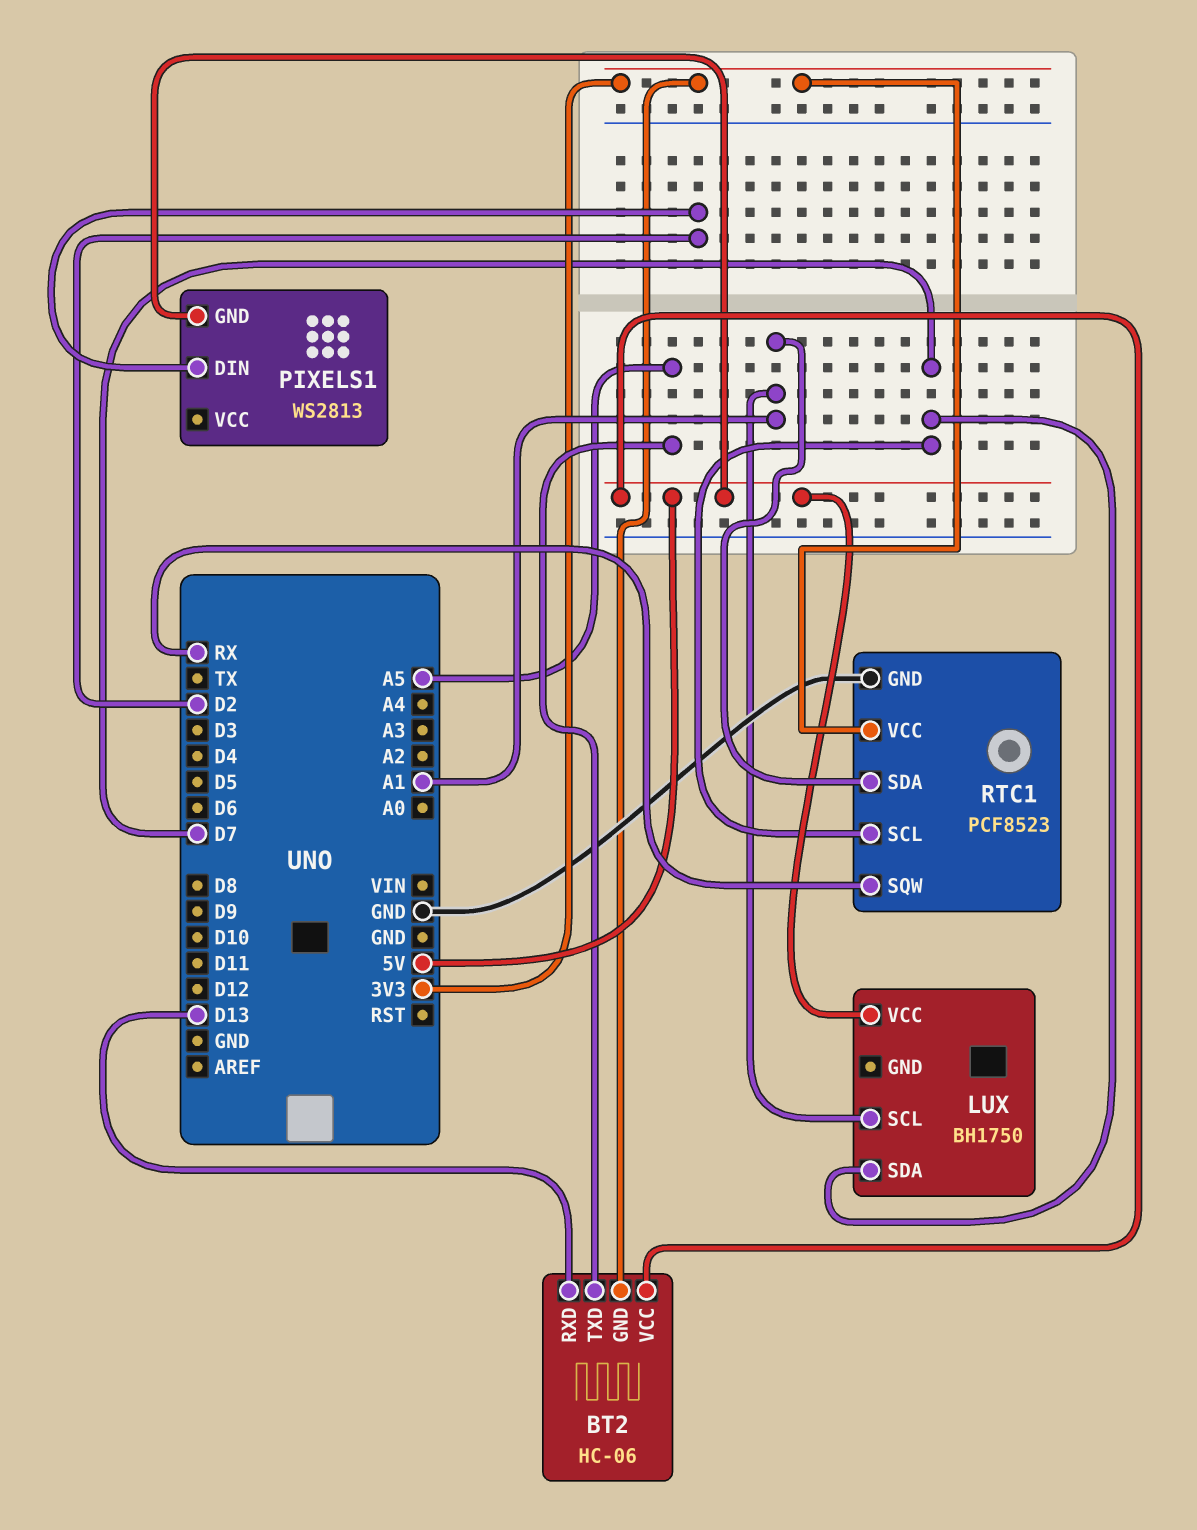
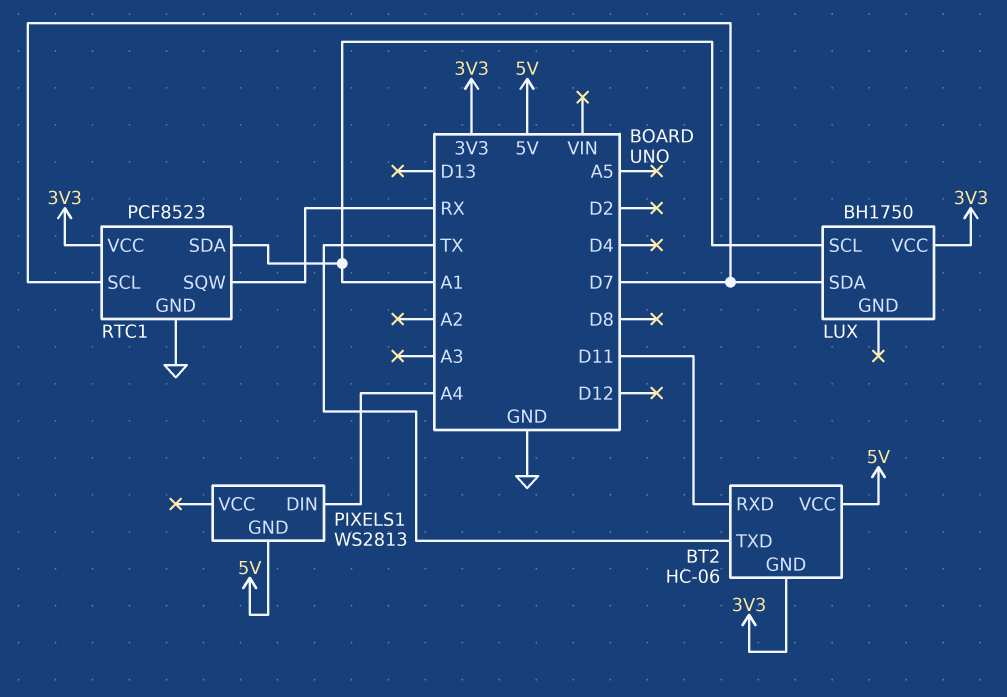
BT2 pin RXD: D13 -> D11
BT2 pin TXD: A5 -> TX
LUX pin VCC: 5V -> 3V3
PIXELS1 pin DIN: D2 -> A4

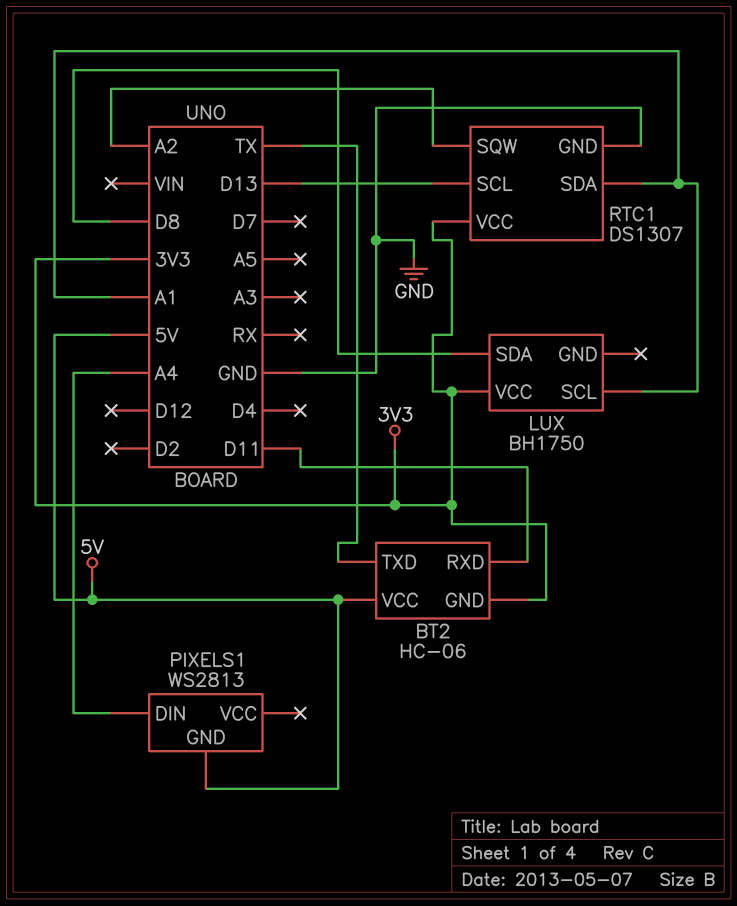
LUX pin SDA: D7 -> D8
RTC1: PCF8523 -> DS1307
RTC1 pin SCL: D7 -> D13
RTC1 pin SQW: RX -> A2

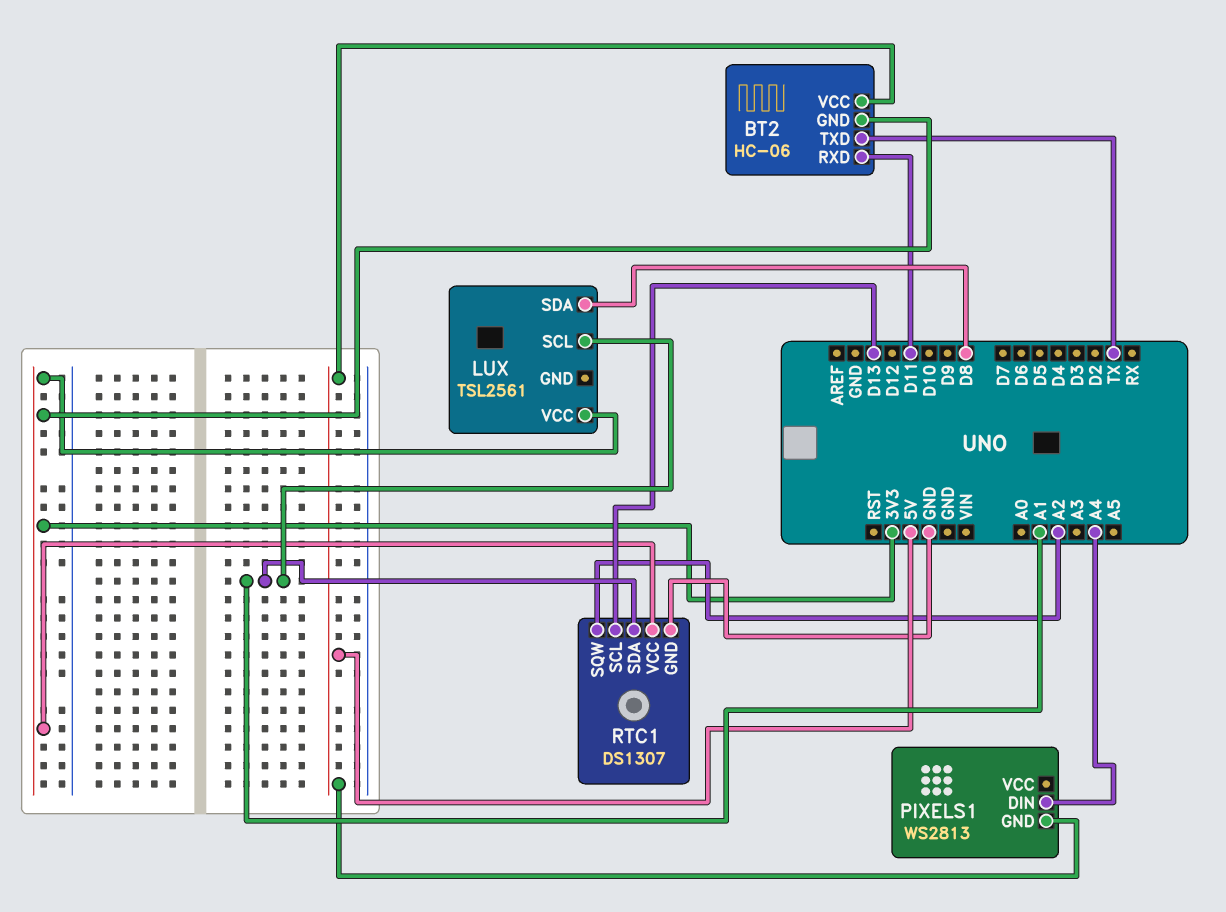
LUX: BH1750 -> TSL2561

